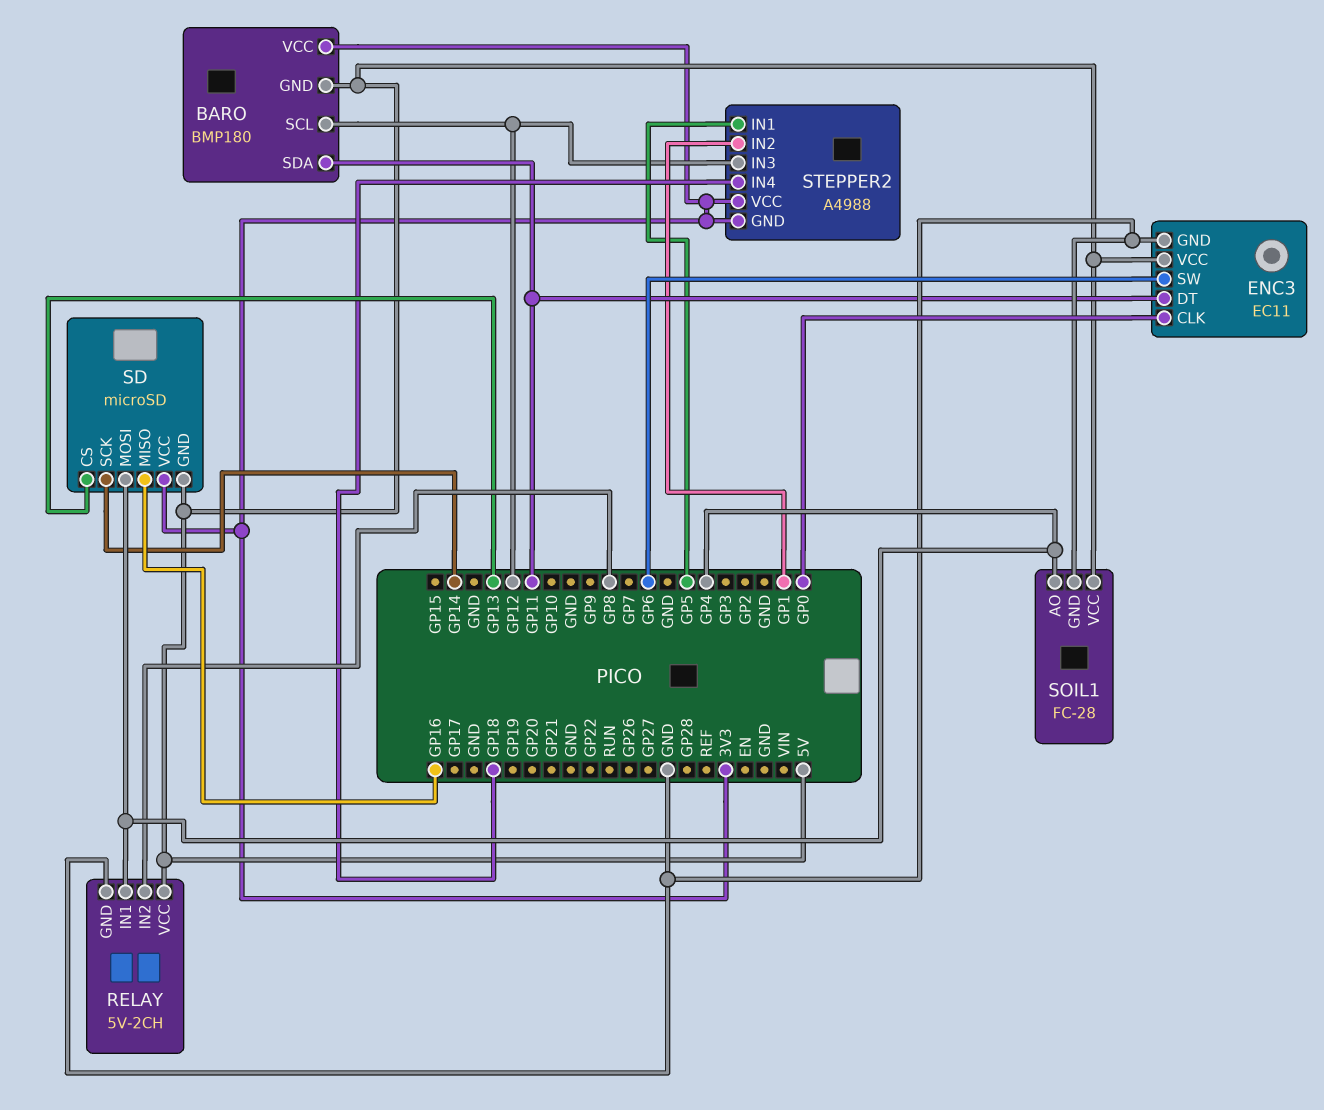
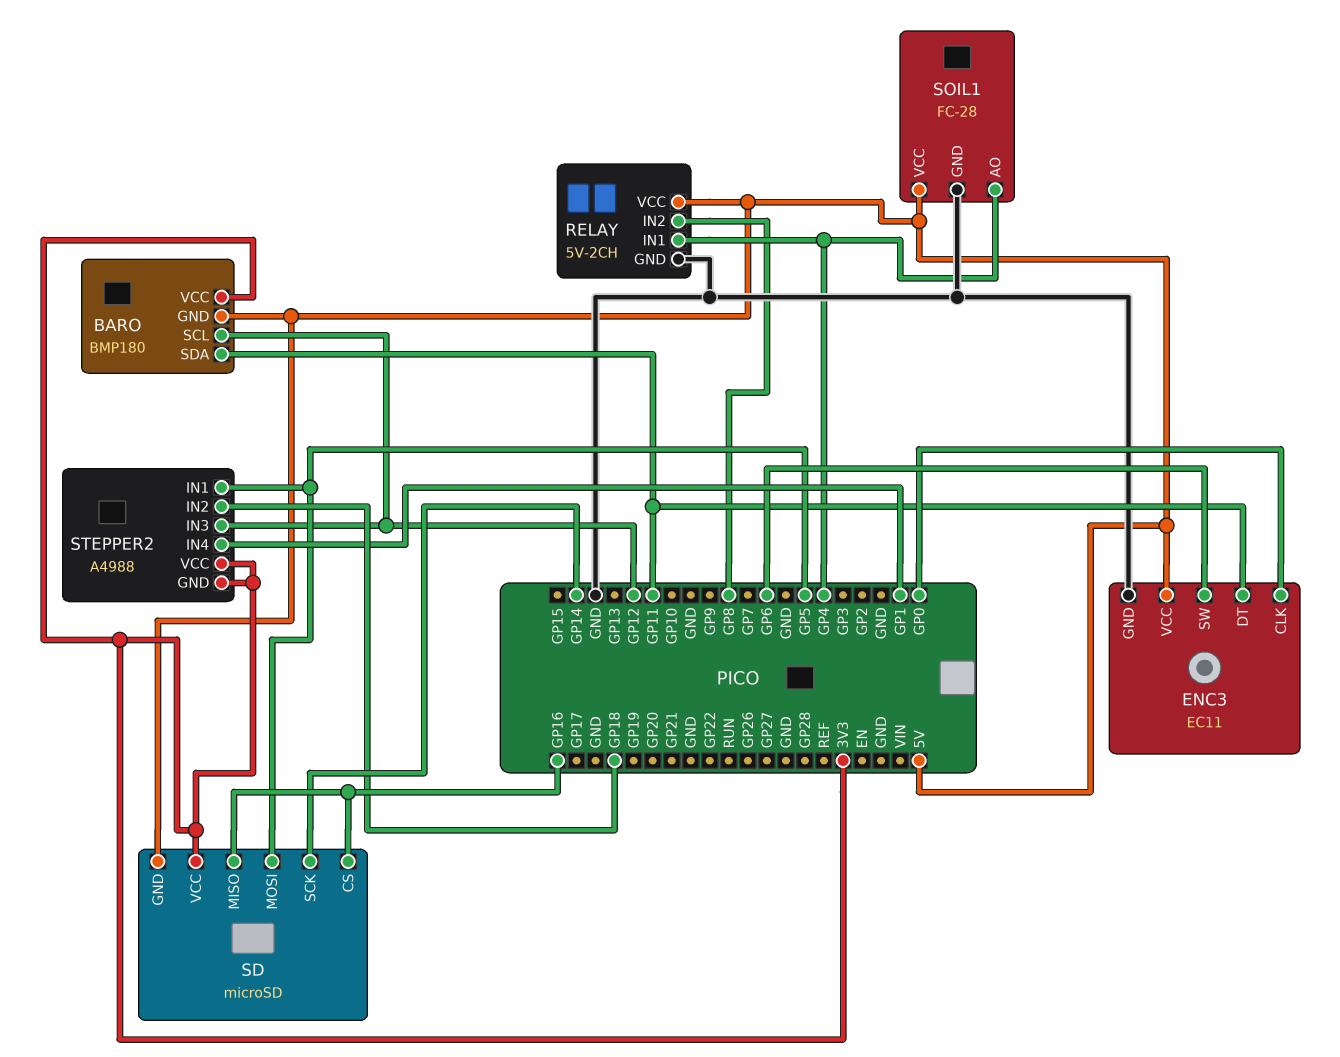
SD pin CS: GP13 -> GP16
SD pin MOSI: GP4 -> GP5
STEPPER2 pin IN2: GP1 -> GP18
STEPPER2 pin IN4: GP18 -> GP1

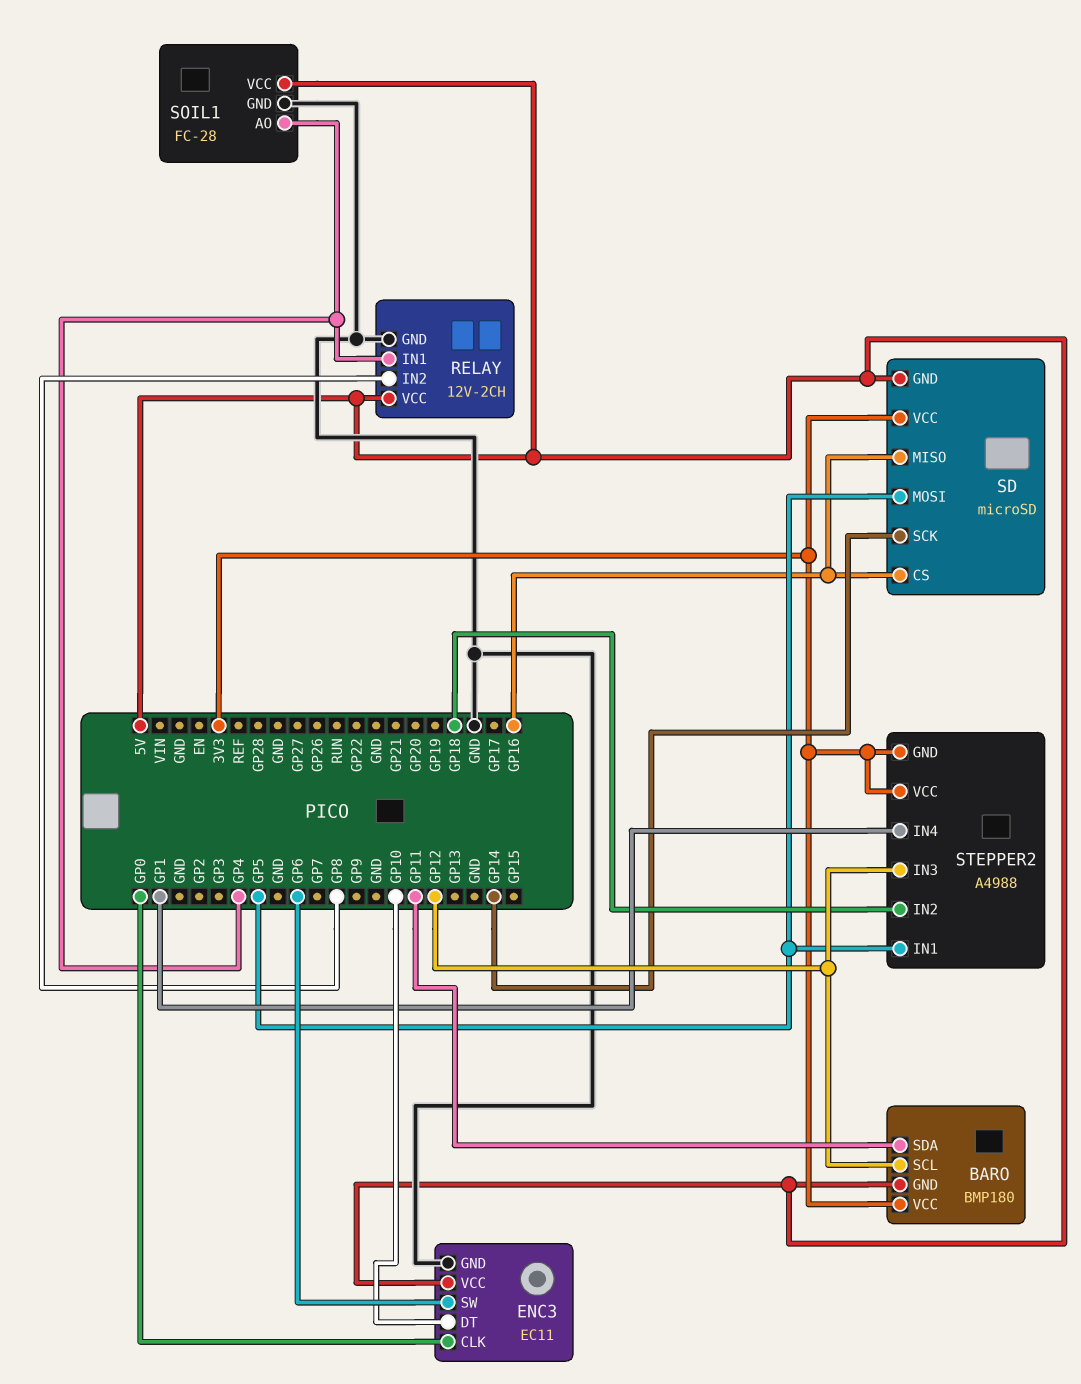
ENC3 pin DT: GP11 -> GP10
RELAY: 5V-2CH -> 12V-2CH

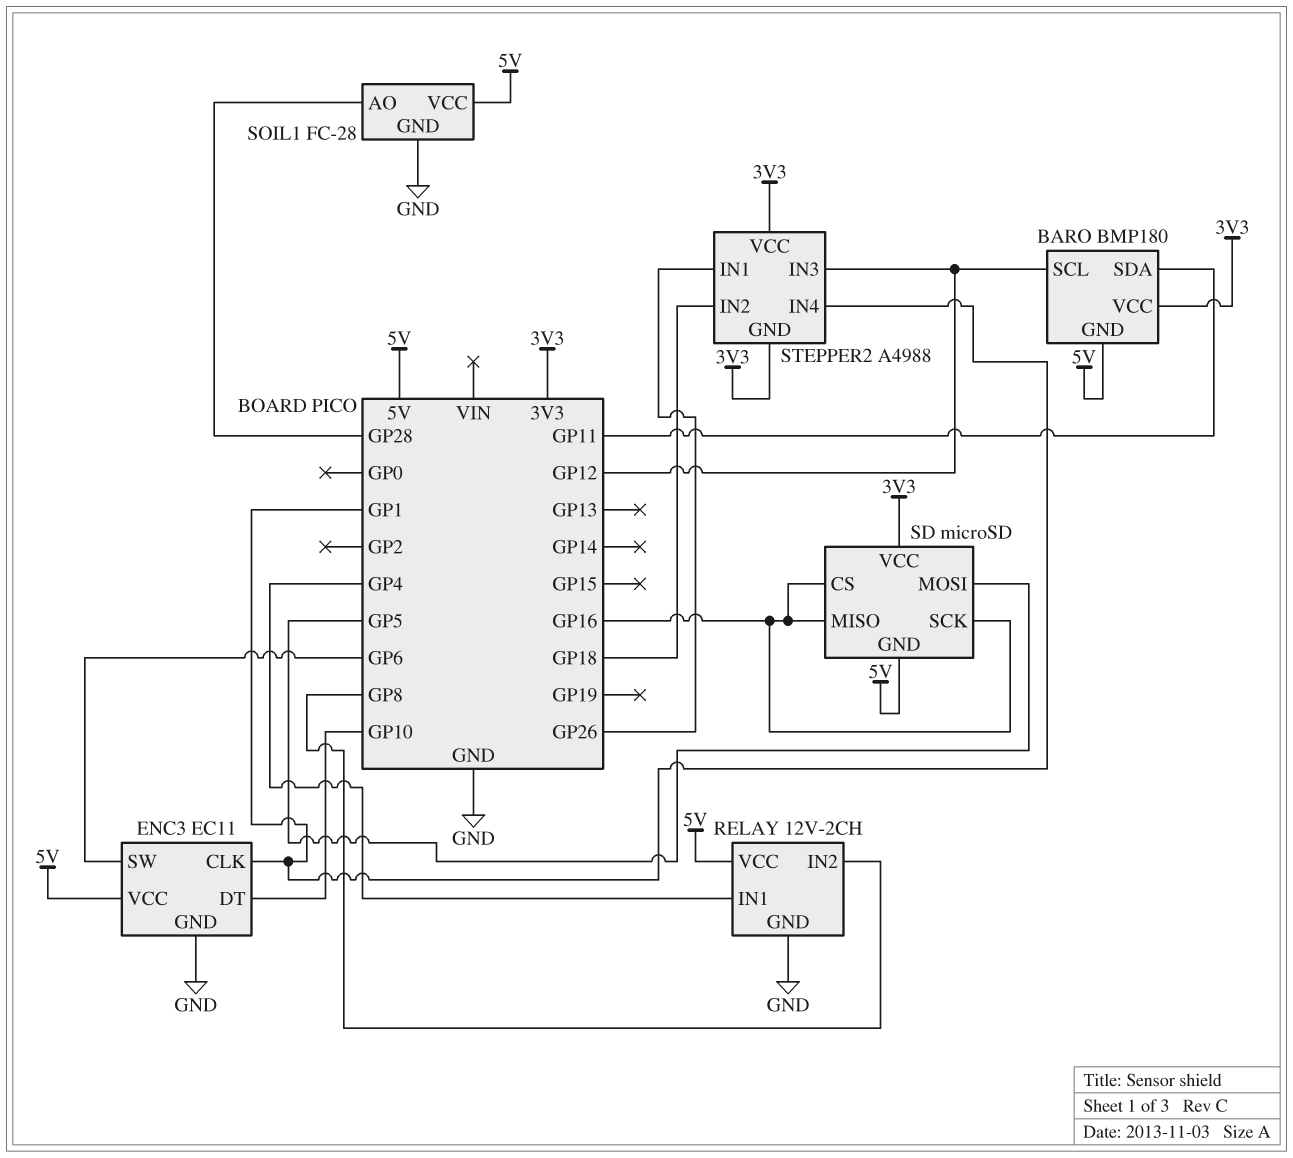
ENC3 pin CLK: GP0 -> GP1
SD pin SCK: GP14 -> GP16
SOIL1 pin AO: GP4 -> GP28
STEPPER2 pin IN1: GP5 -> GP26

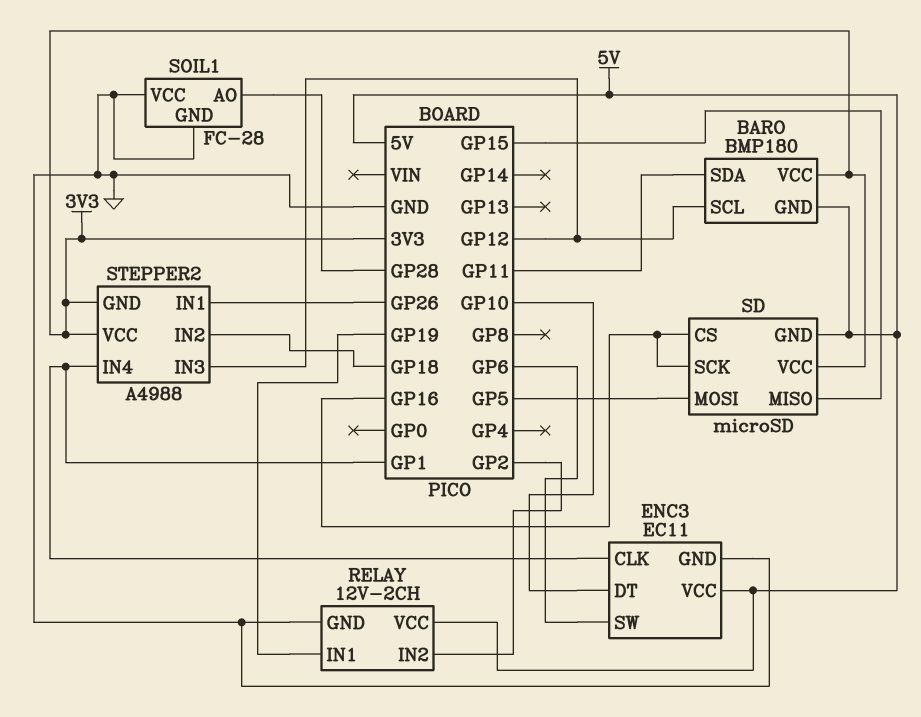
RELAY pin IN1: GP4 -> GP19
RELAY pin IN2: GP8 -> GP2
SD pin MISO: GP16 -> GP15
SOIL1 pin VCC: 5V -> GND

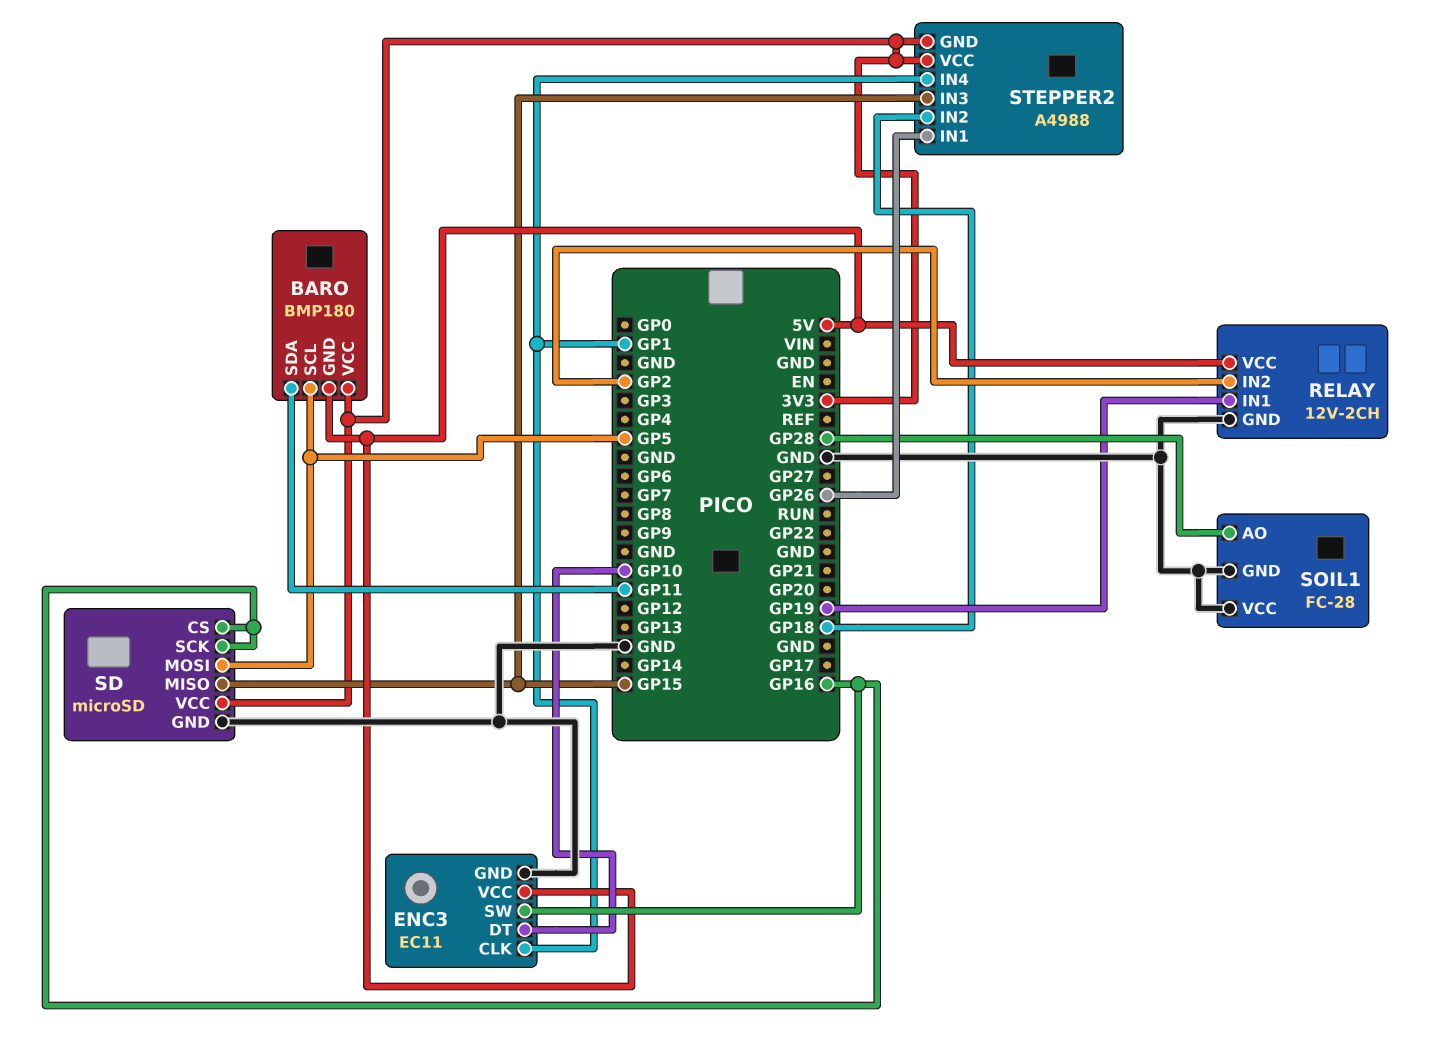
BARO pin SCL: GP12 -> GP5
ENC3 pin SW: GP6 -> GP16
SD pin GND: 5V -> GND
STEPPER2 pin IN3: GP12 -> GP15

